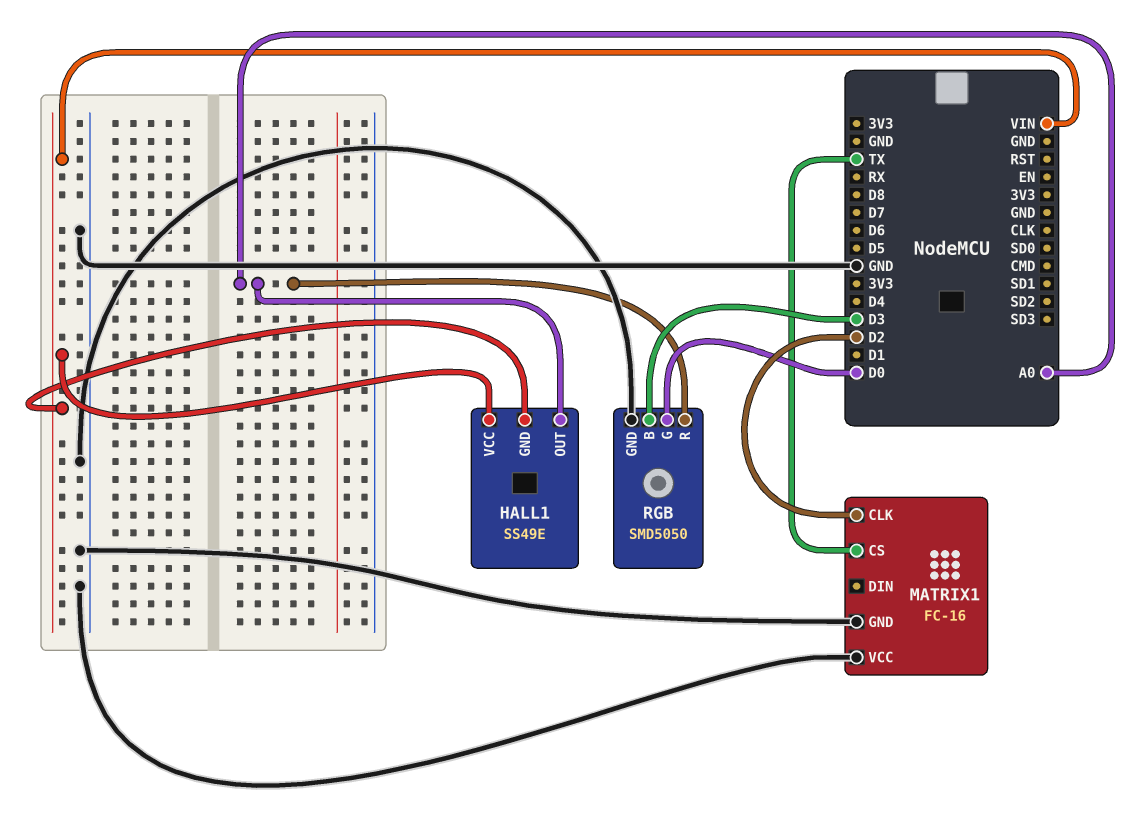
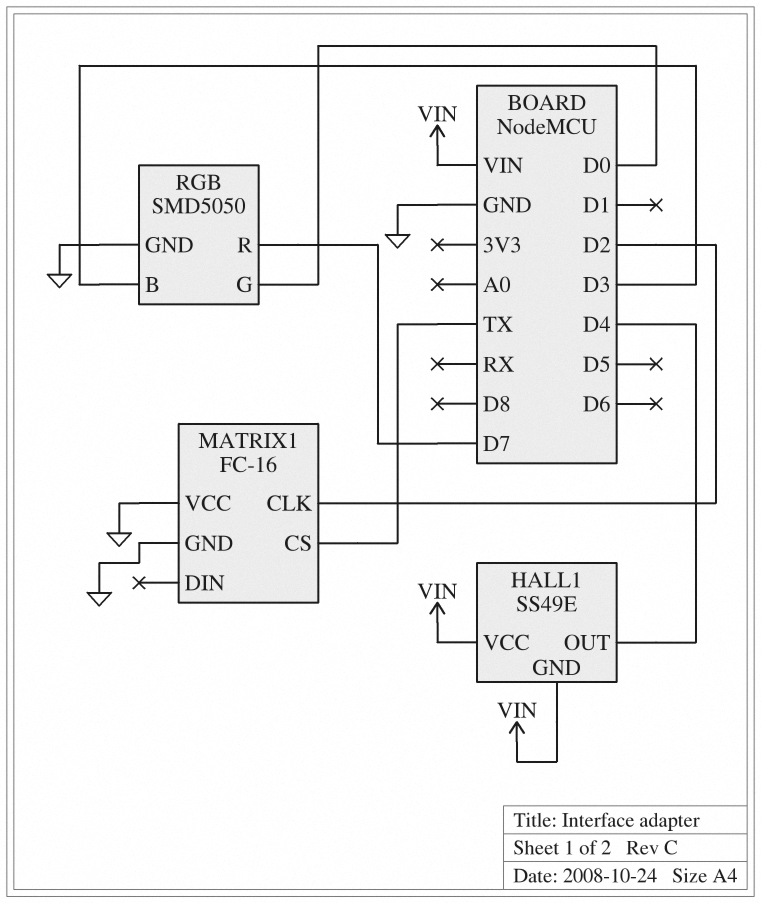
HALL1 pin OUT: A0 -> D4
RGB pin R: A0 -> D7

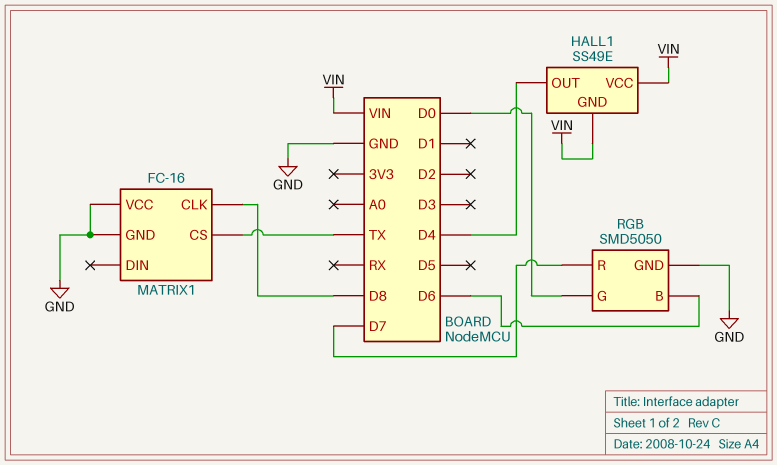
MATRIX1 pin CLK: D2 -> D8
RGB pin B: D3 -> D6

